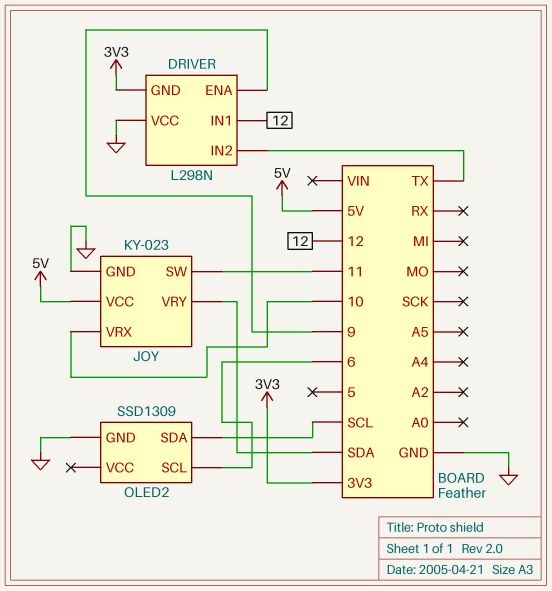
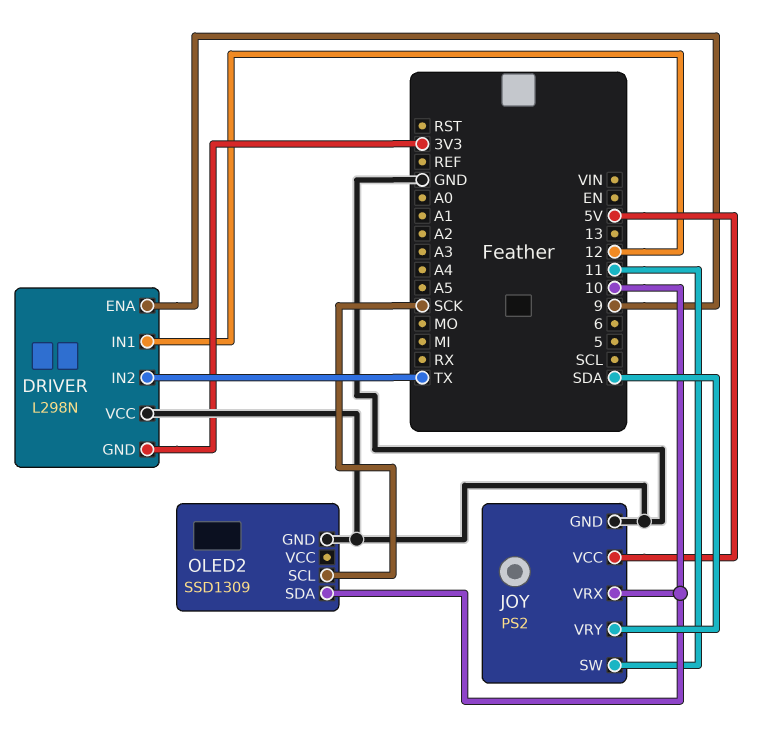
JOY: KY-023 -> PS2
OLED2 pin SCL: 6 -> SCK
OLED2 pin SDA: SCL -> 10

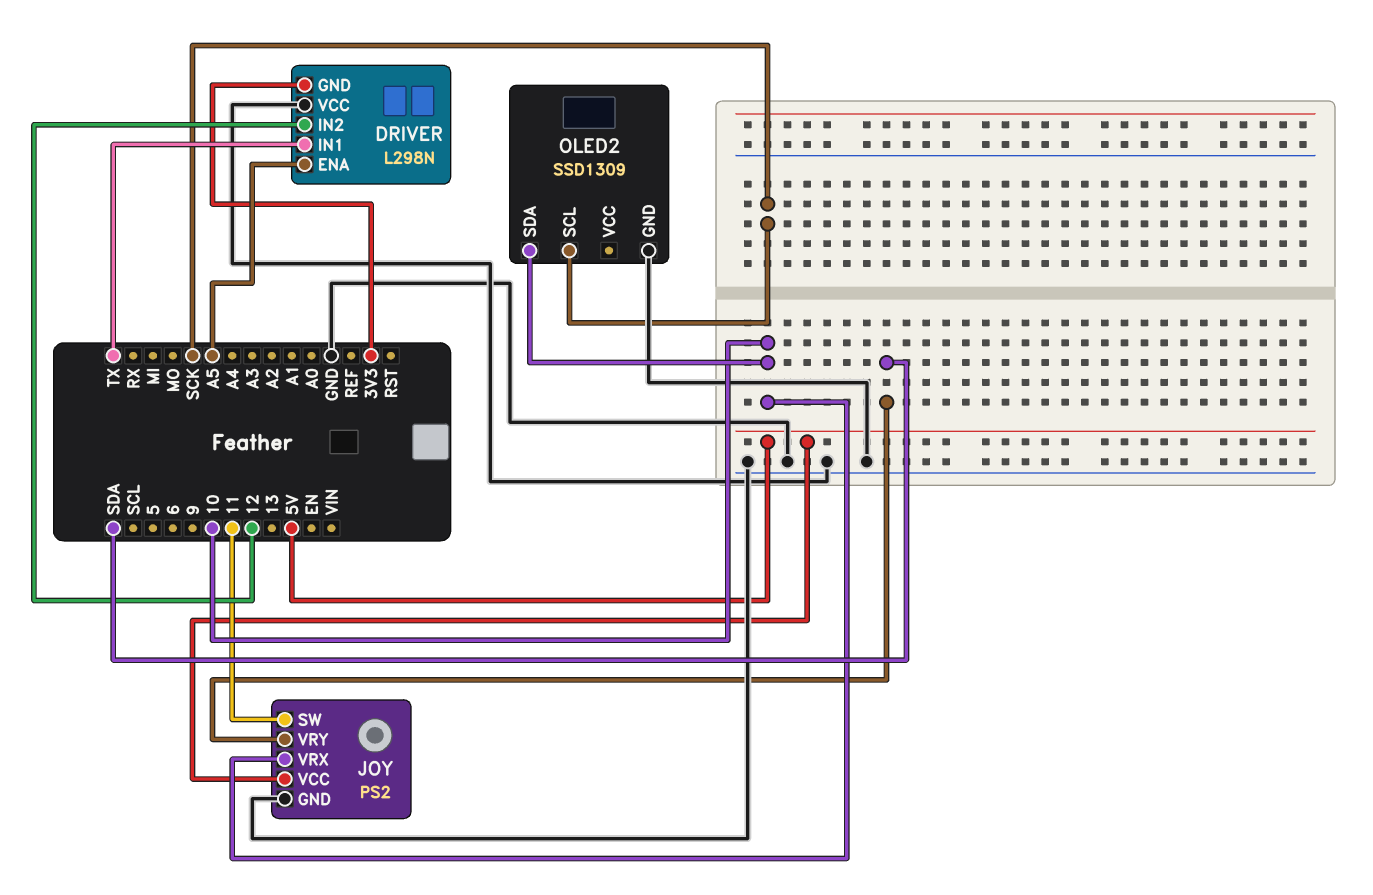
DRIVER pin ENA: 9 -> A5
DRIVER pin IN1: 12 -> TX
DRIVER pin IN2: TX -> 12

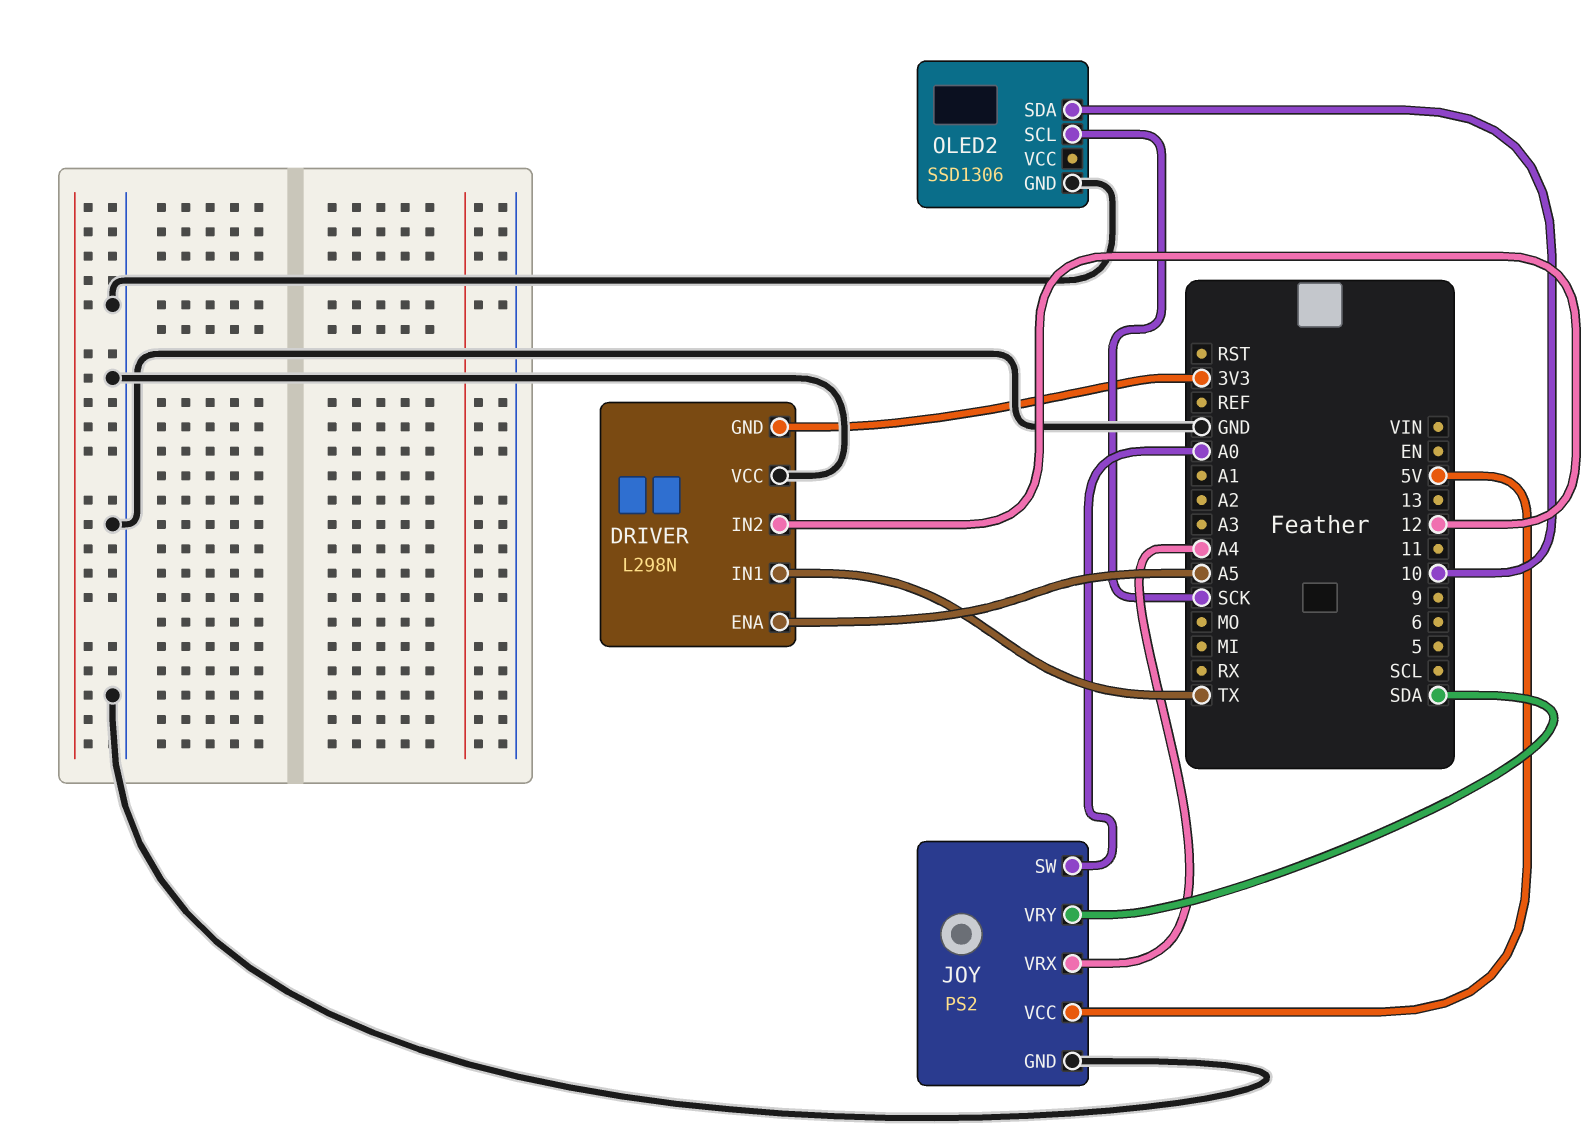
JOY pin SW: 11 -> A0
JOY pin VRX: 10 -> A4
OLED2: SSD1309 -> SSD1306

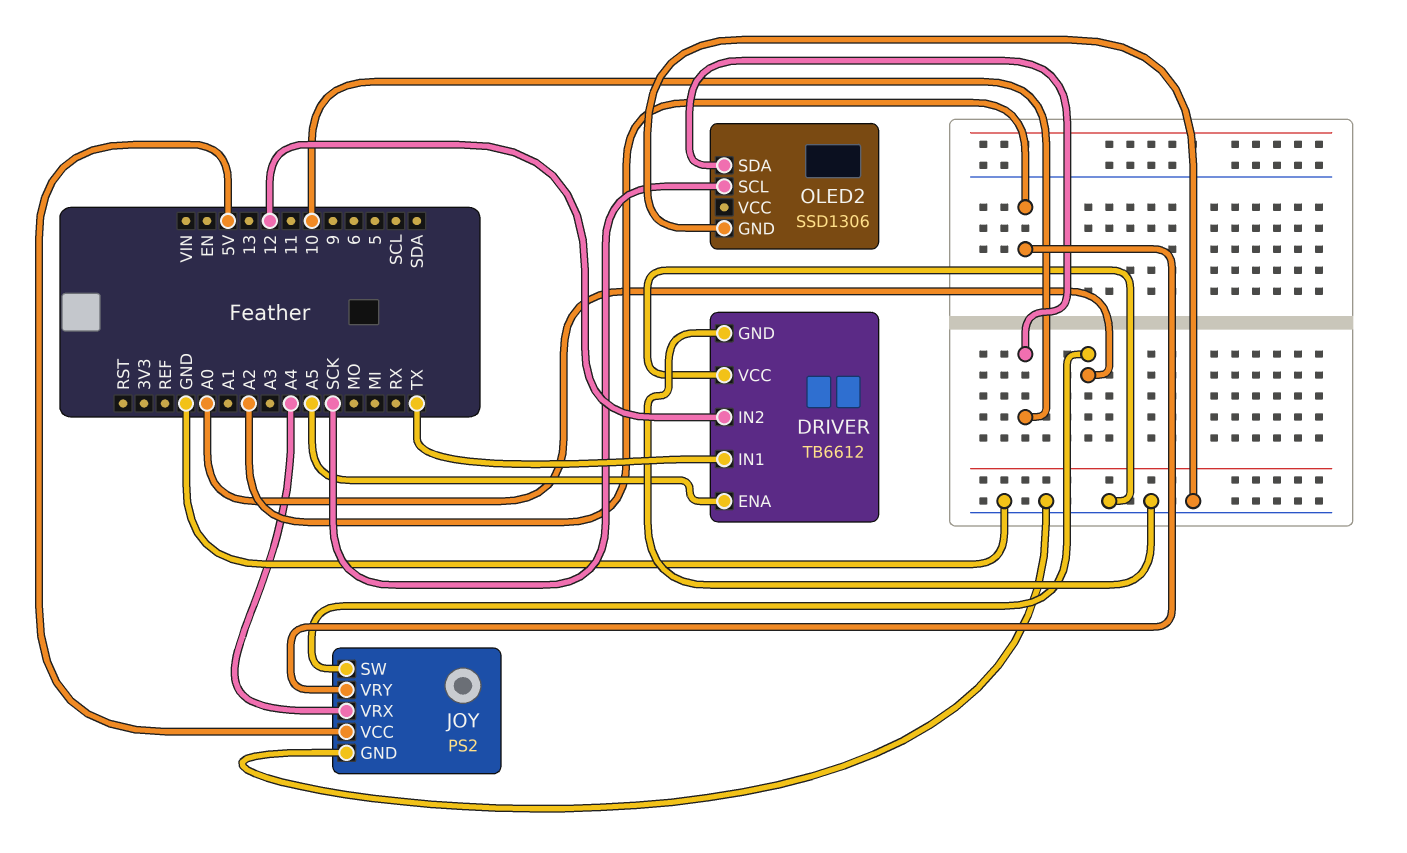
DRIVER: L298N -> TB6612
DRIVER pin GND: 3V3 -> GND
JOY pin VRY: SDA -> A2

